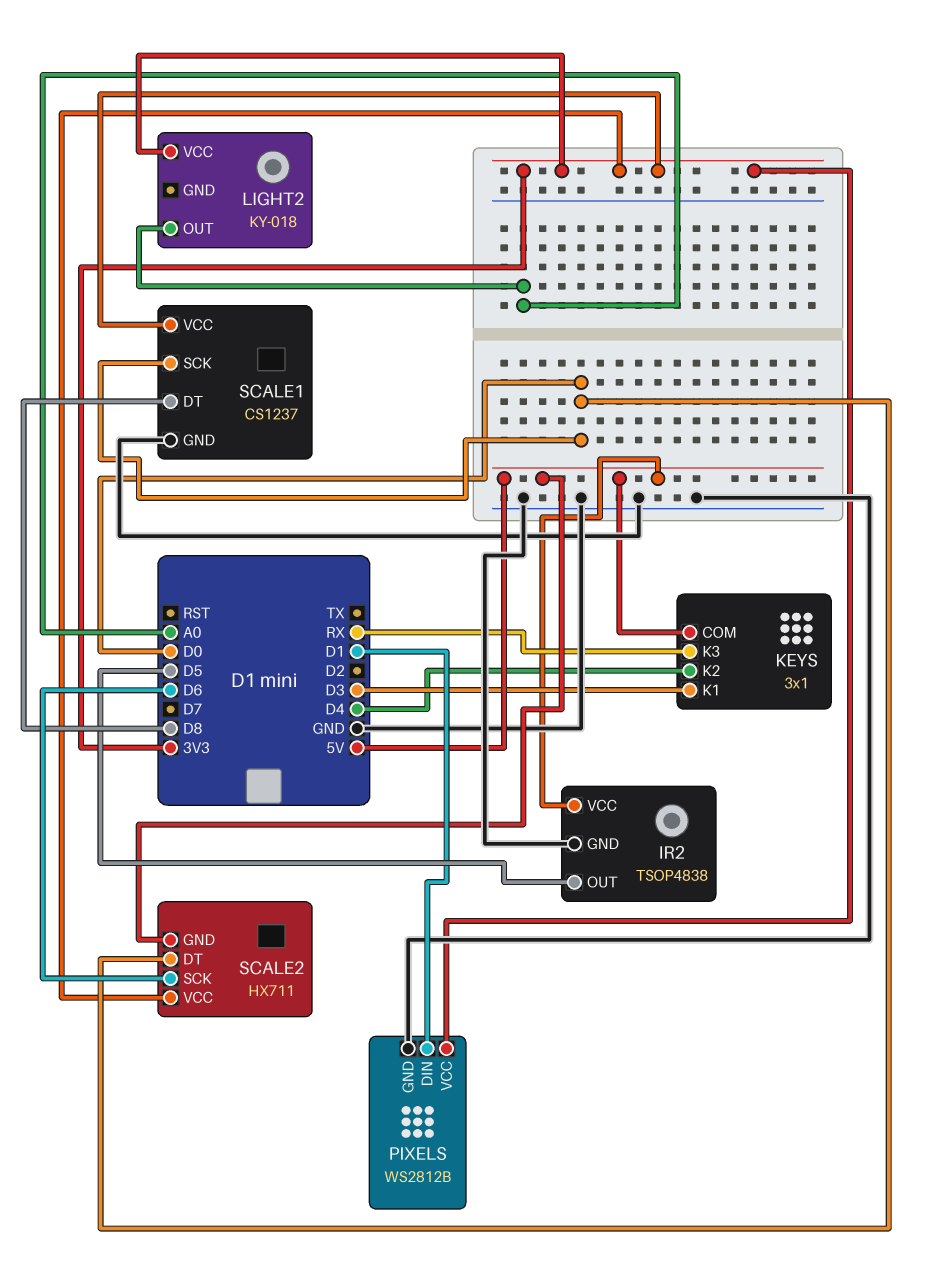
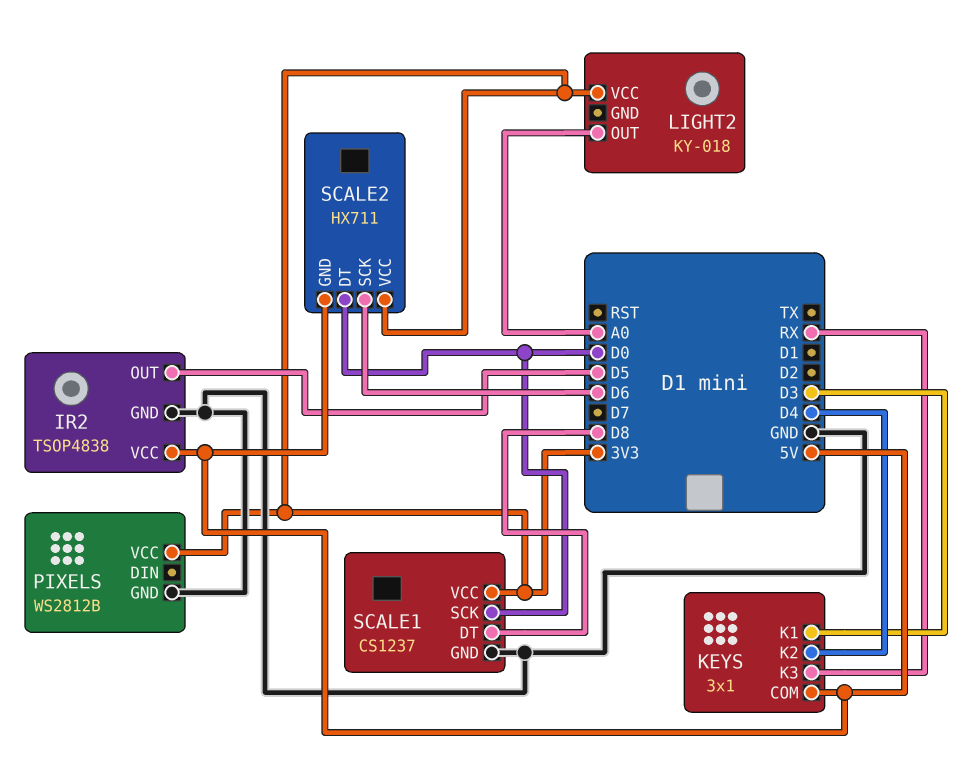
PIXELS pin DIN: D1 -> none

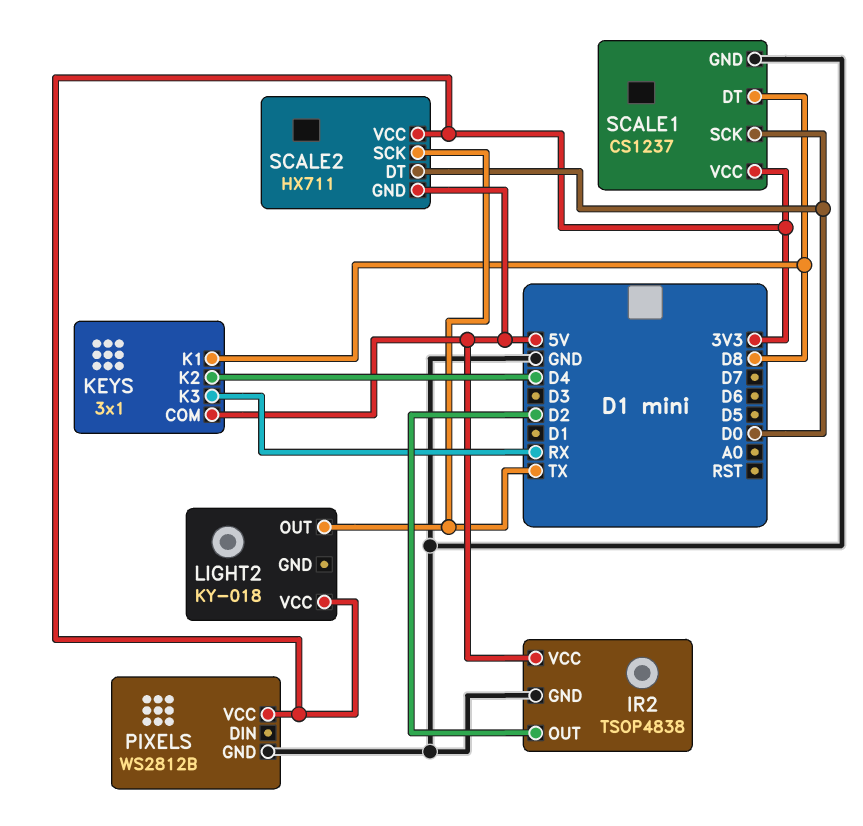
IR2 pin OUT: D5 -> D2
KEYS pin K1: D3 -> D8
LIGHT2 pin OUT: A0 -> TX
SCALE2 pin SCK: D6 -> TX

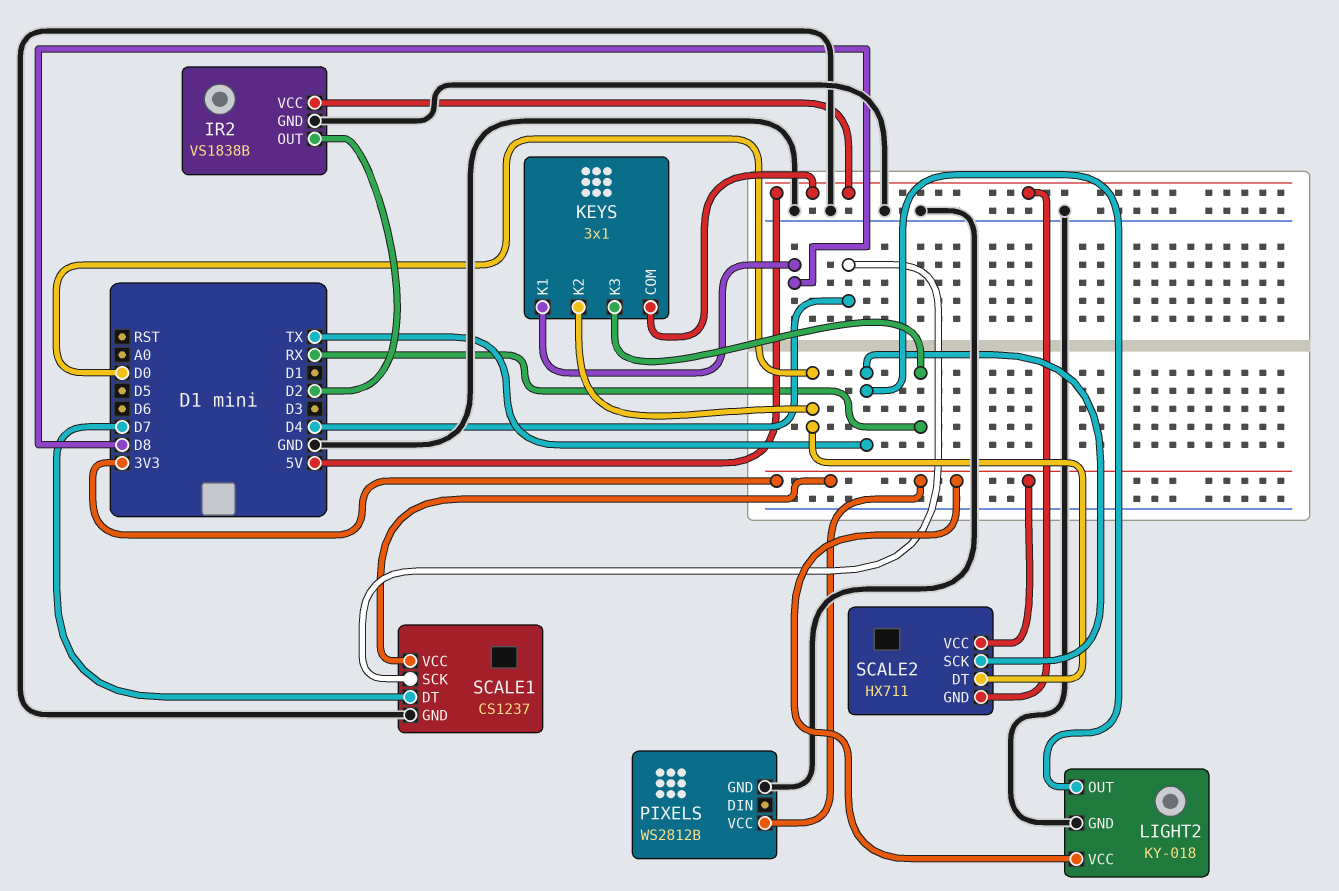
IR2: TSOP4838 -> VS1838B
KEYS pin K2: D4 -> D0
LIGHT2 pin GND: none -> GND
SCALE1 pin DT: D8 -> D7
SCALE1 pin SCK: D0 -> D4

